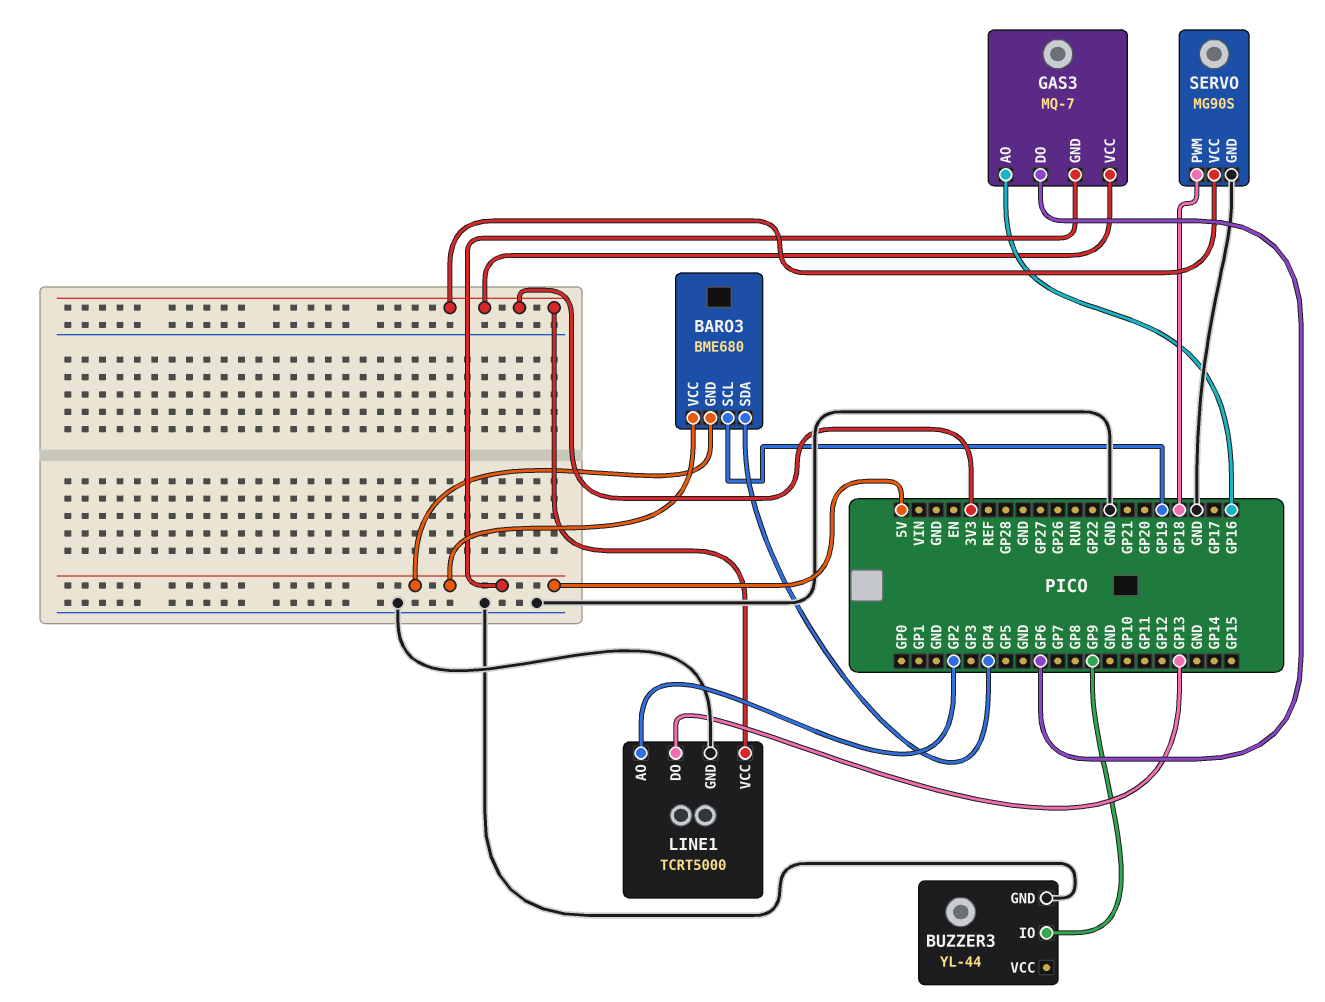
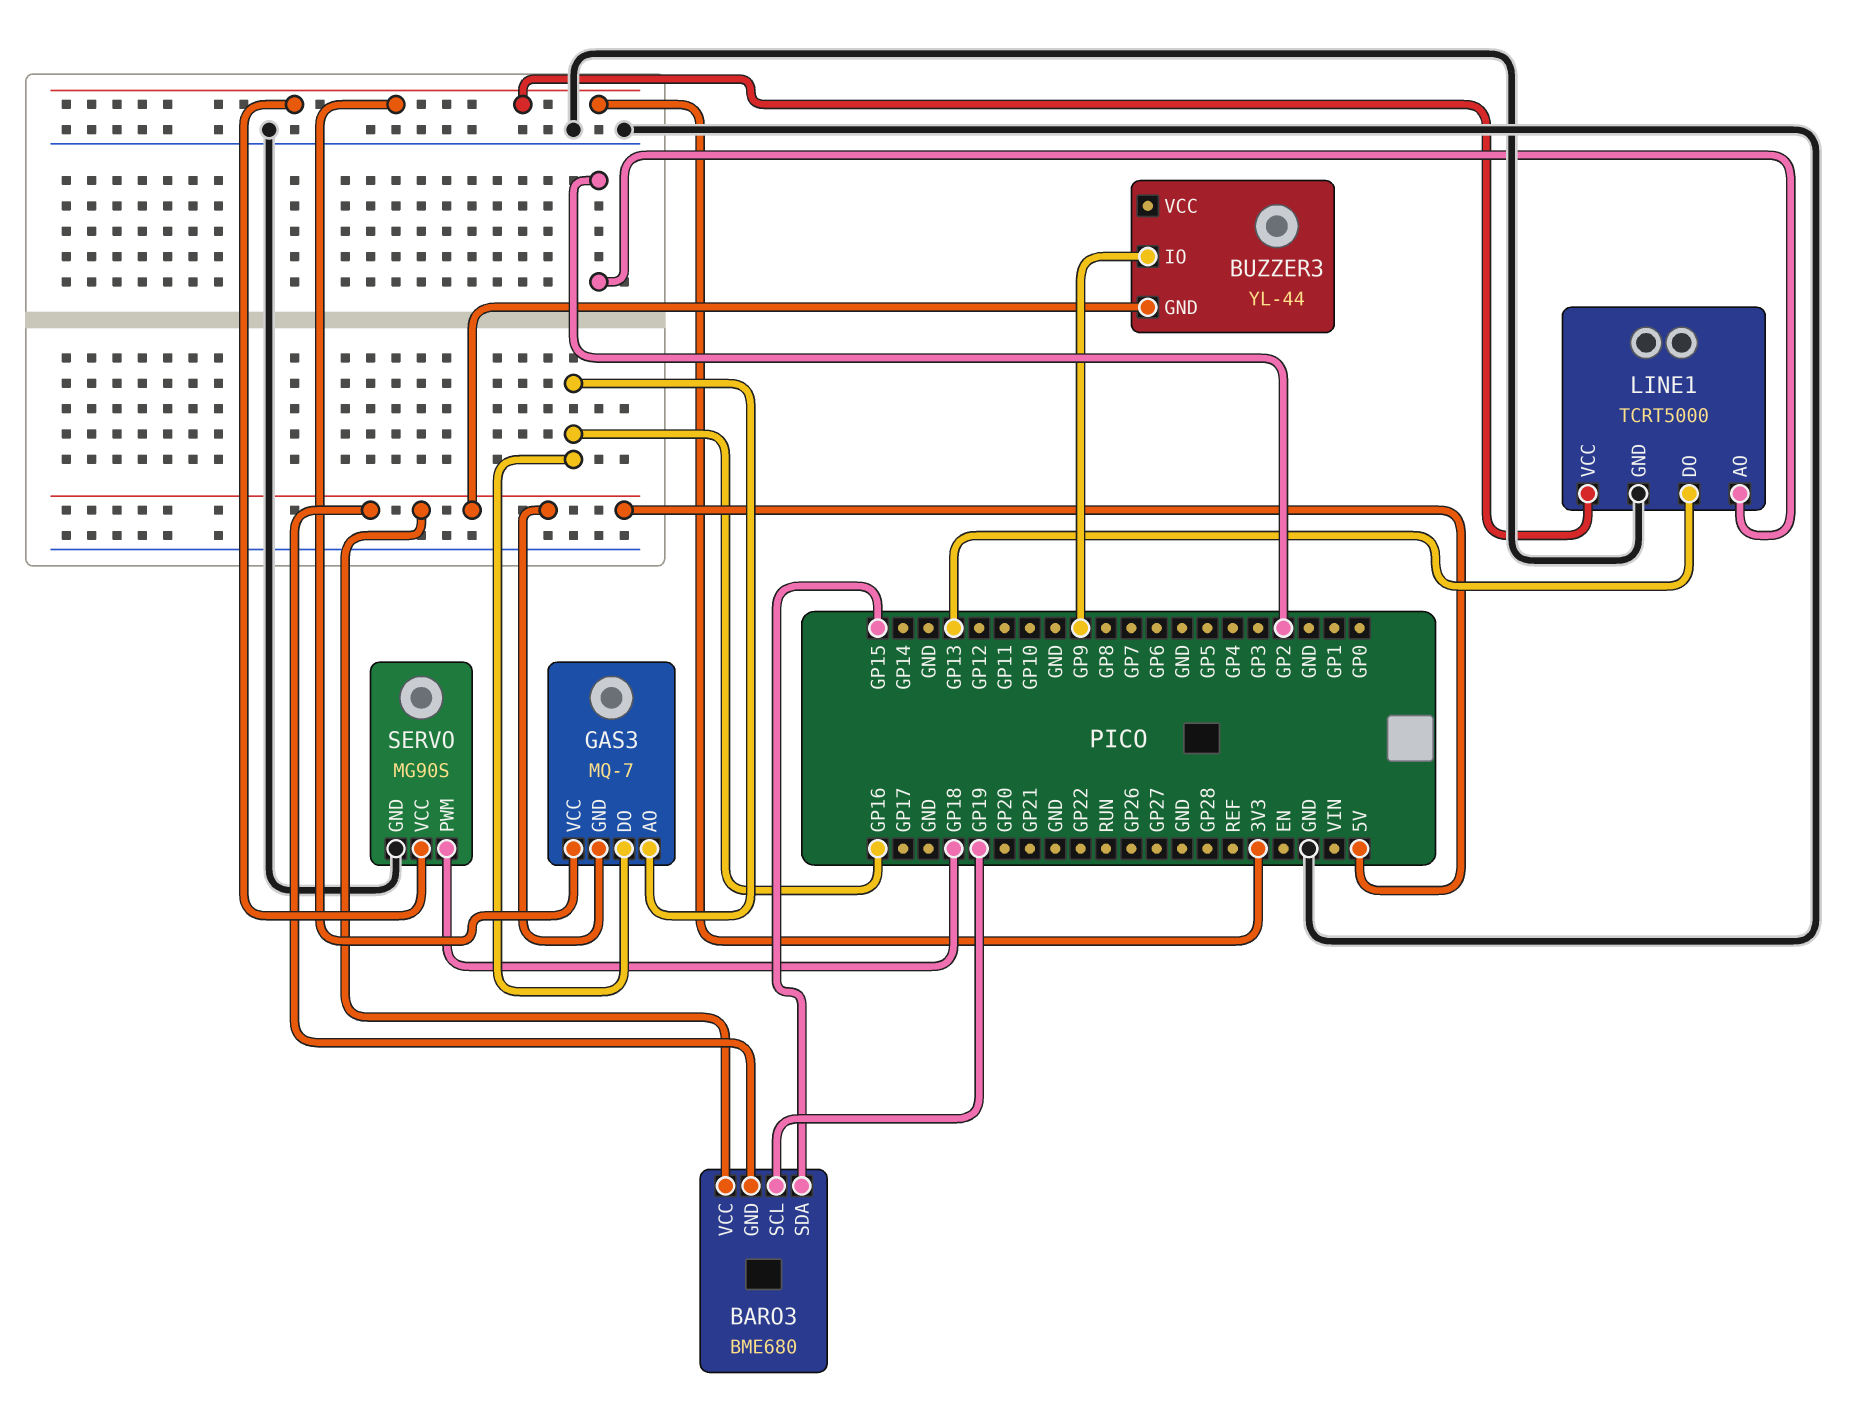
BARO3 pin SDA: GP4 -> GP15
BUZZER3 pin GND: GND -> 5V
GAS3 pin DO: GP6 -> GP16

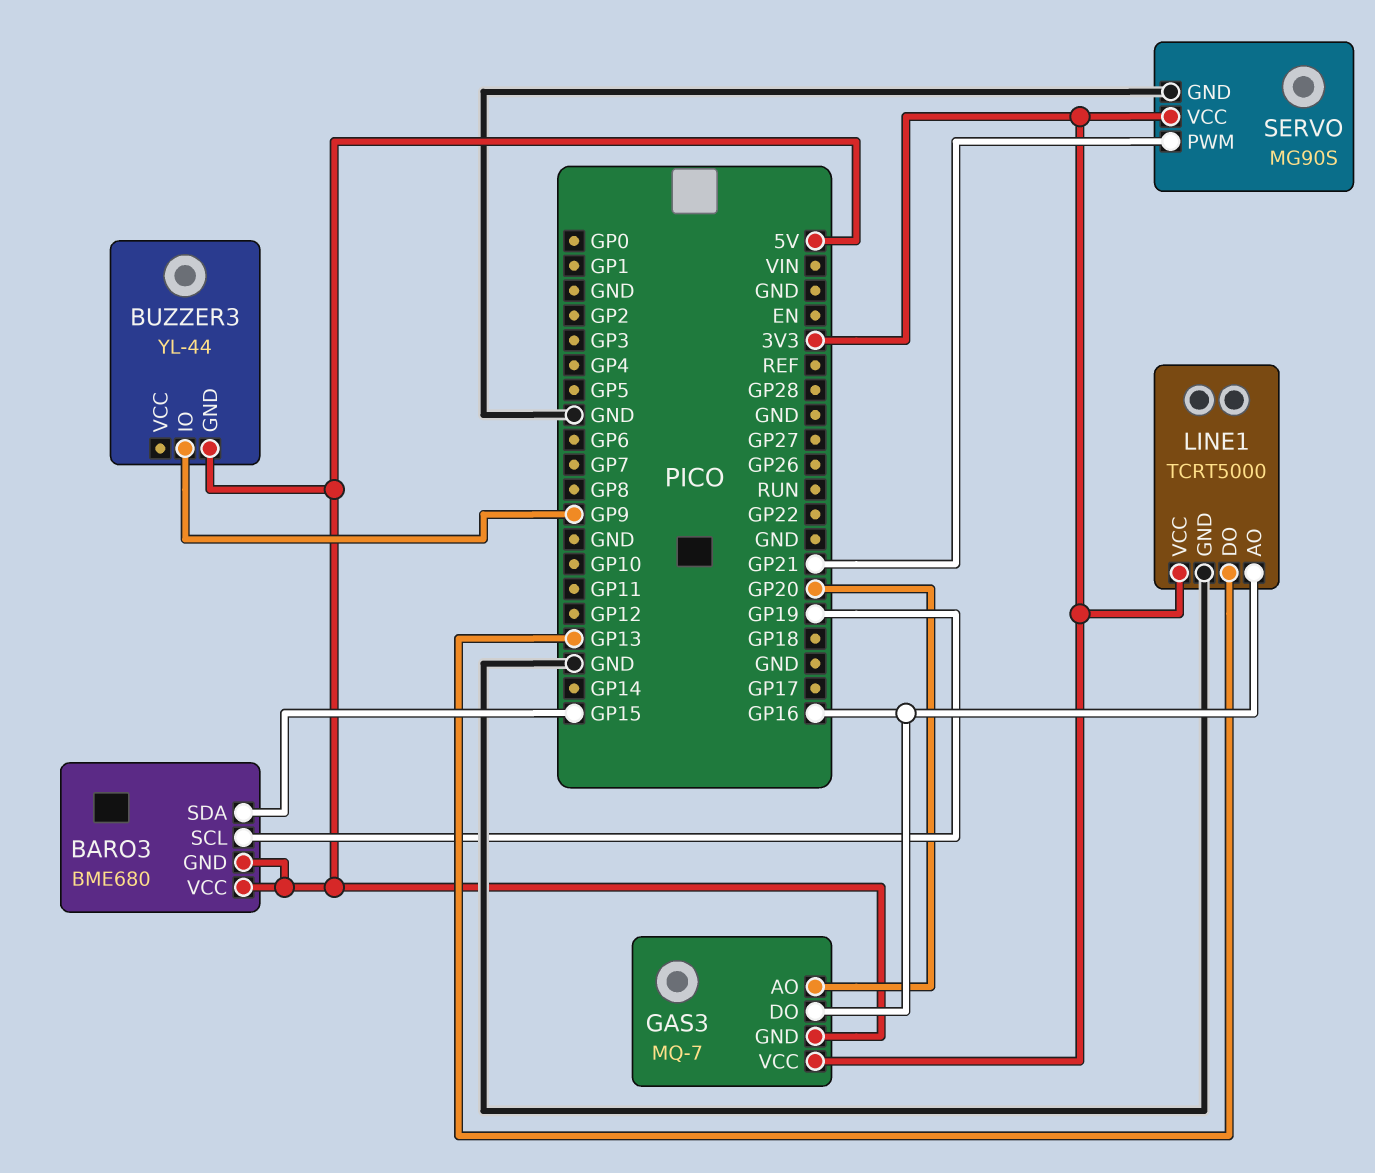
GAS3 pin AO: GP16 -> GP20
LINE1 pin AO: GP2 -> GP16
SERVO pin PWM: GP18 -> GP21

